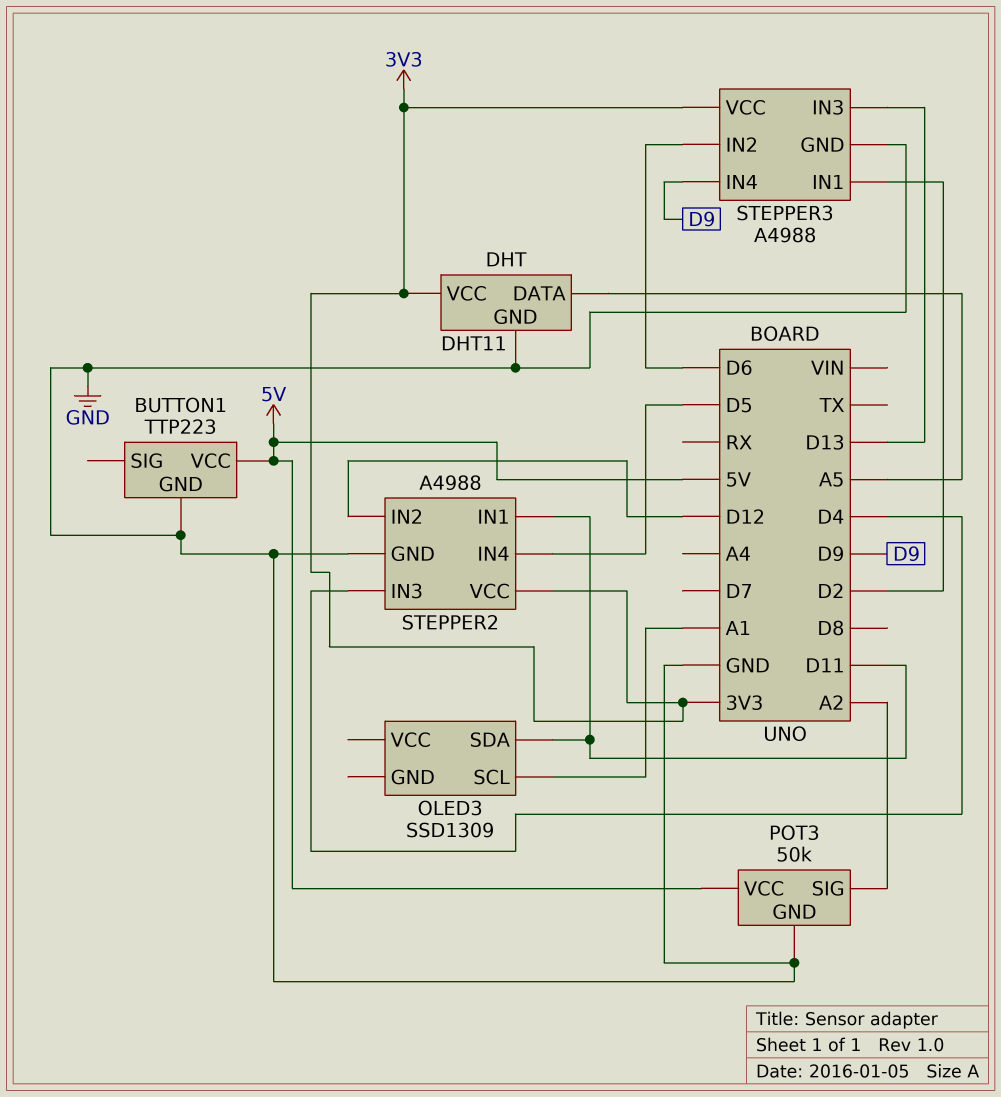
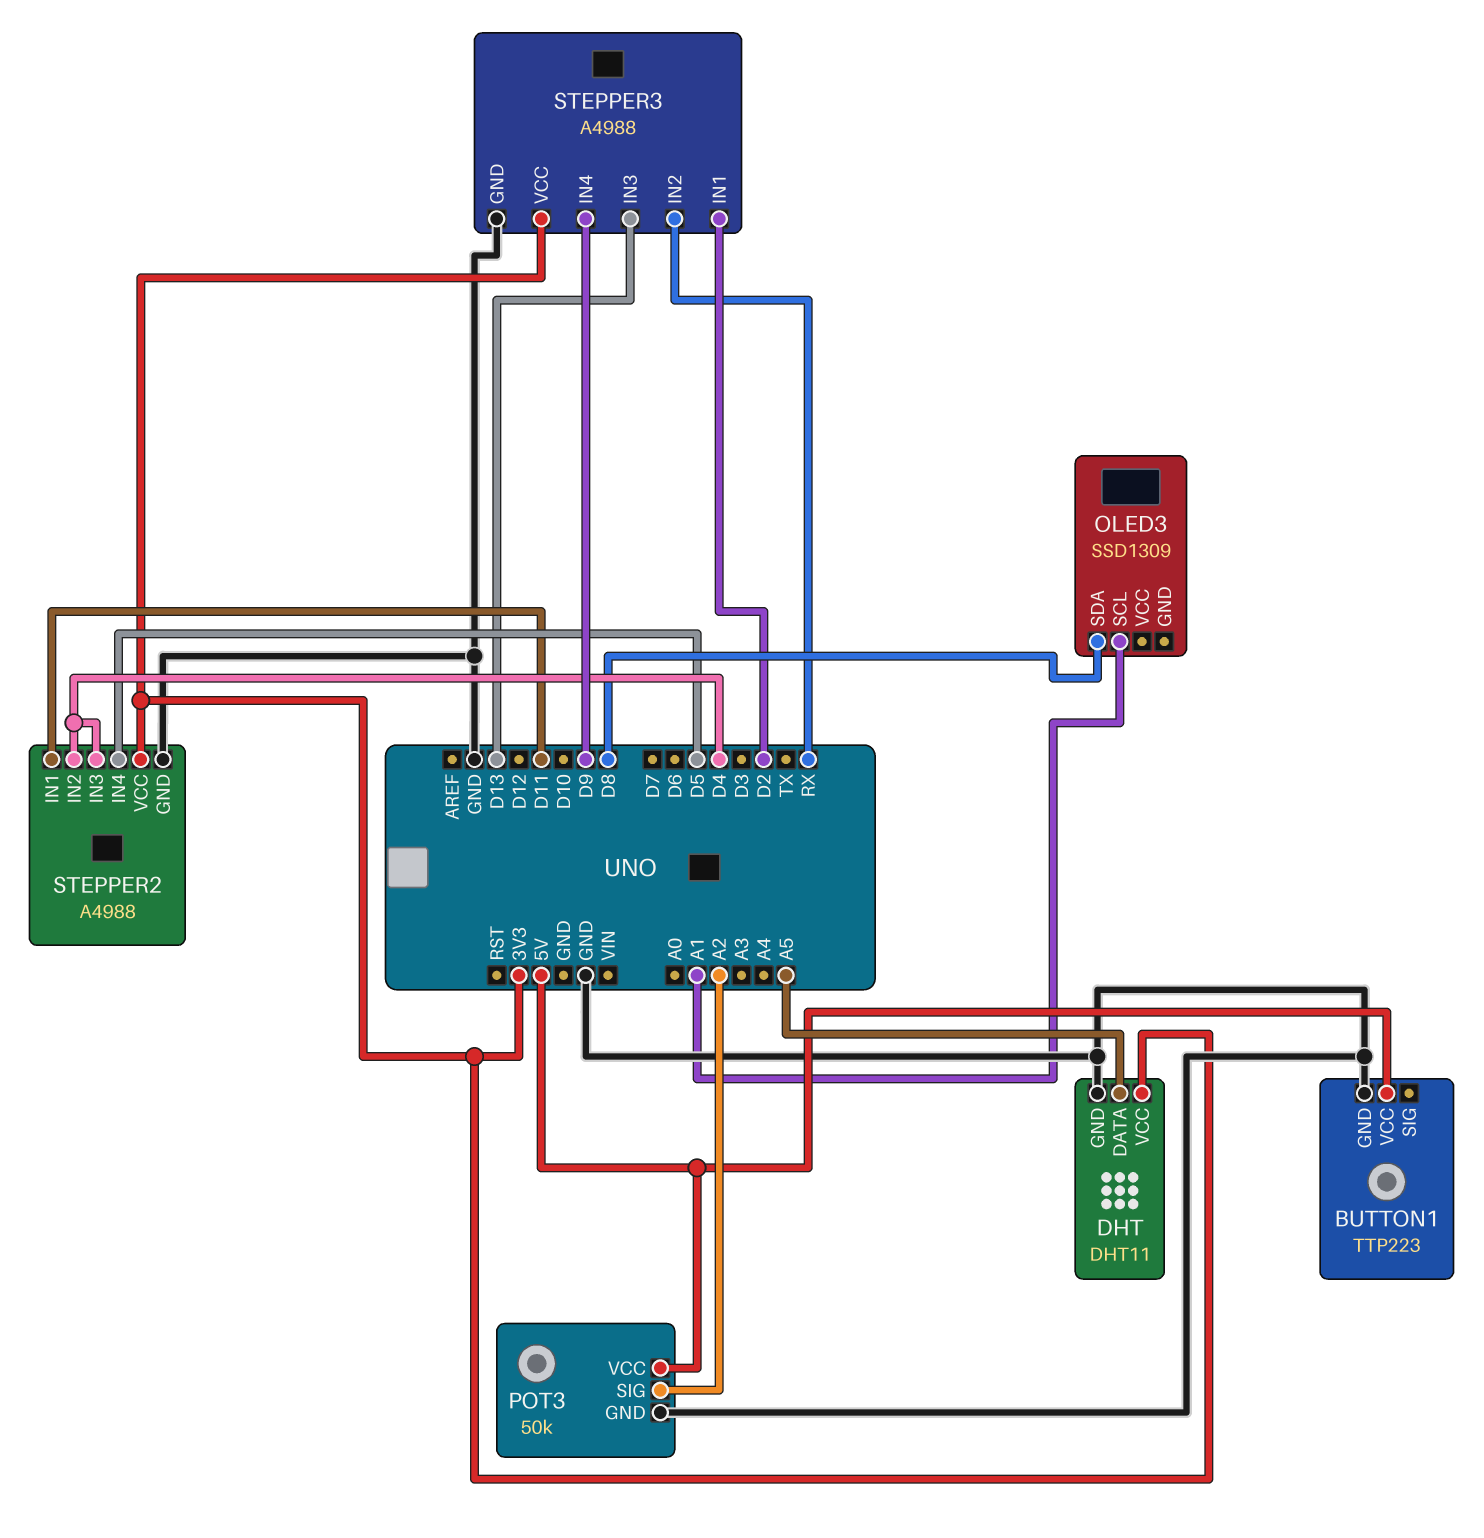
OLED3 pin SDA: D11 -> D8
STEPPER2 pin IN2: D12 -> D4
STEPPER3 pin IN2: D6 -> RX

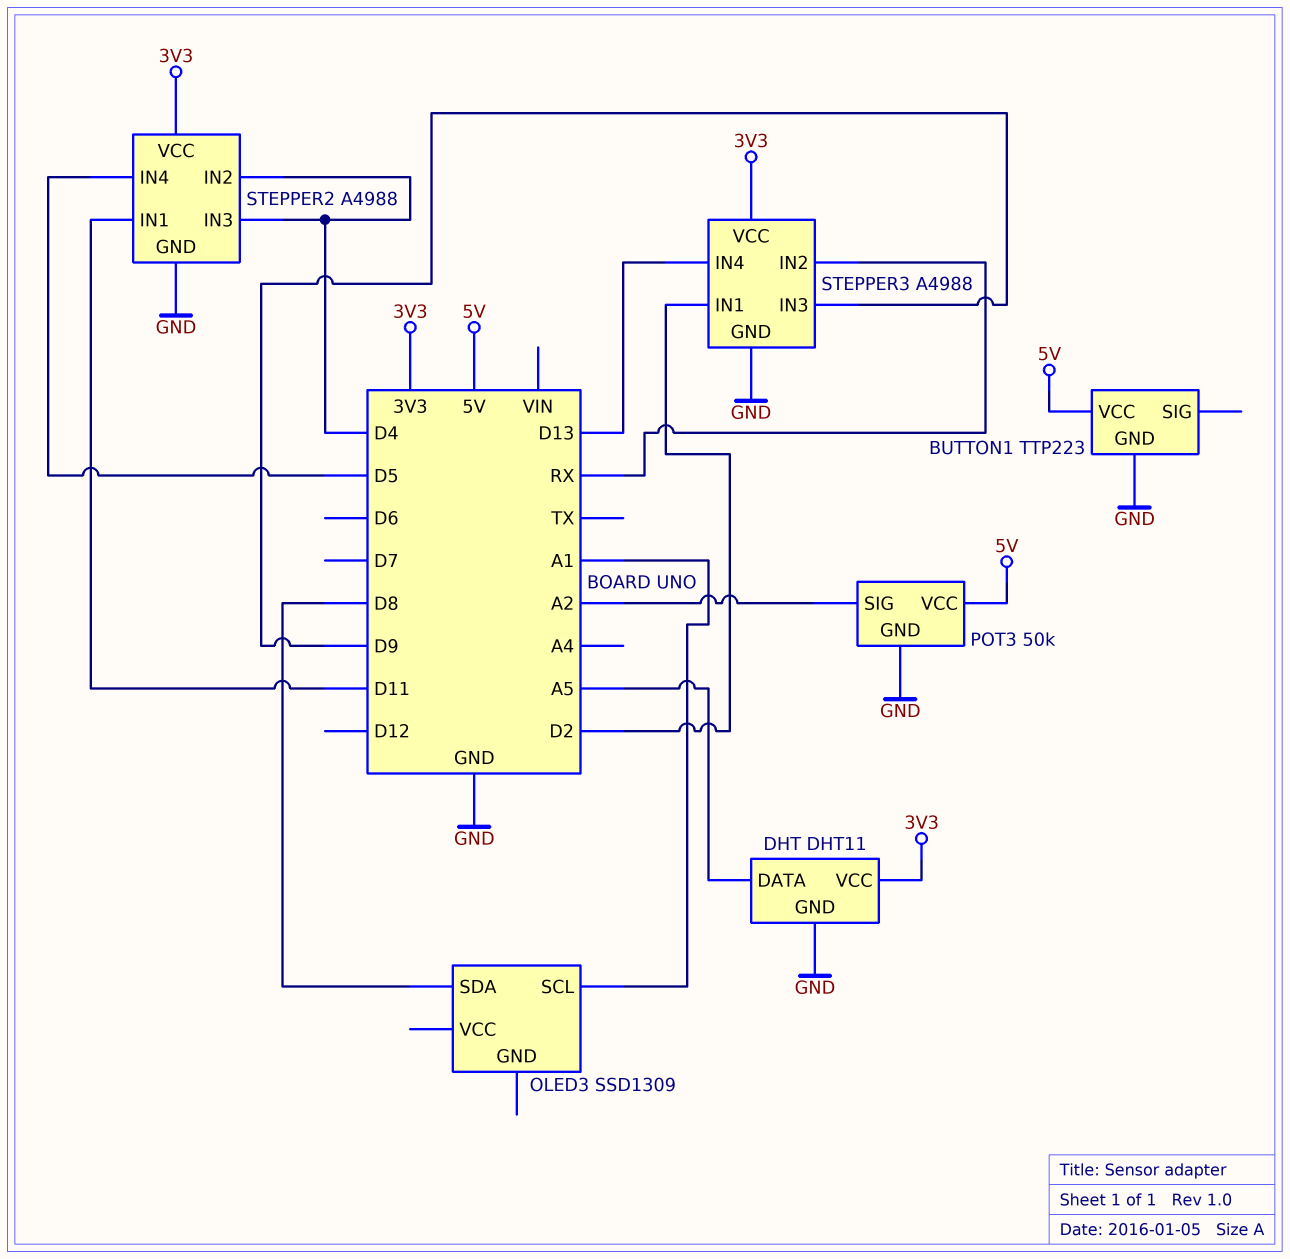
STEPPER3 pin IN3: D13 -> D9
STEPPER3 pin IN4: D9 -> D13

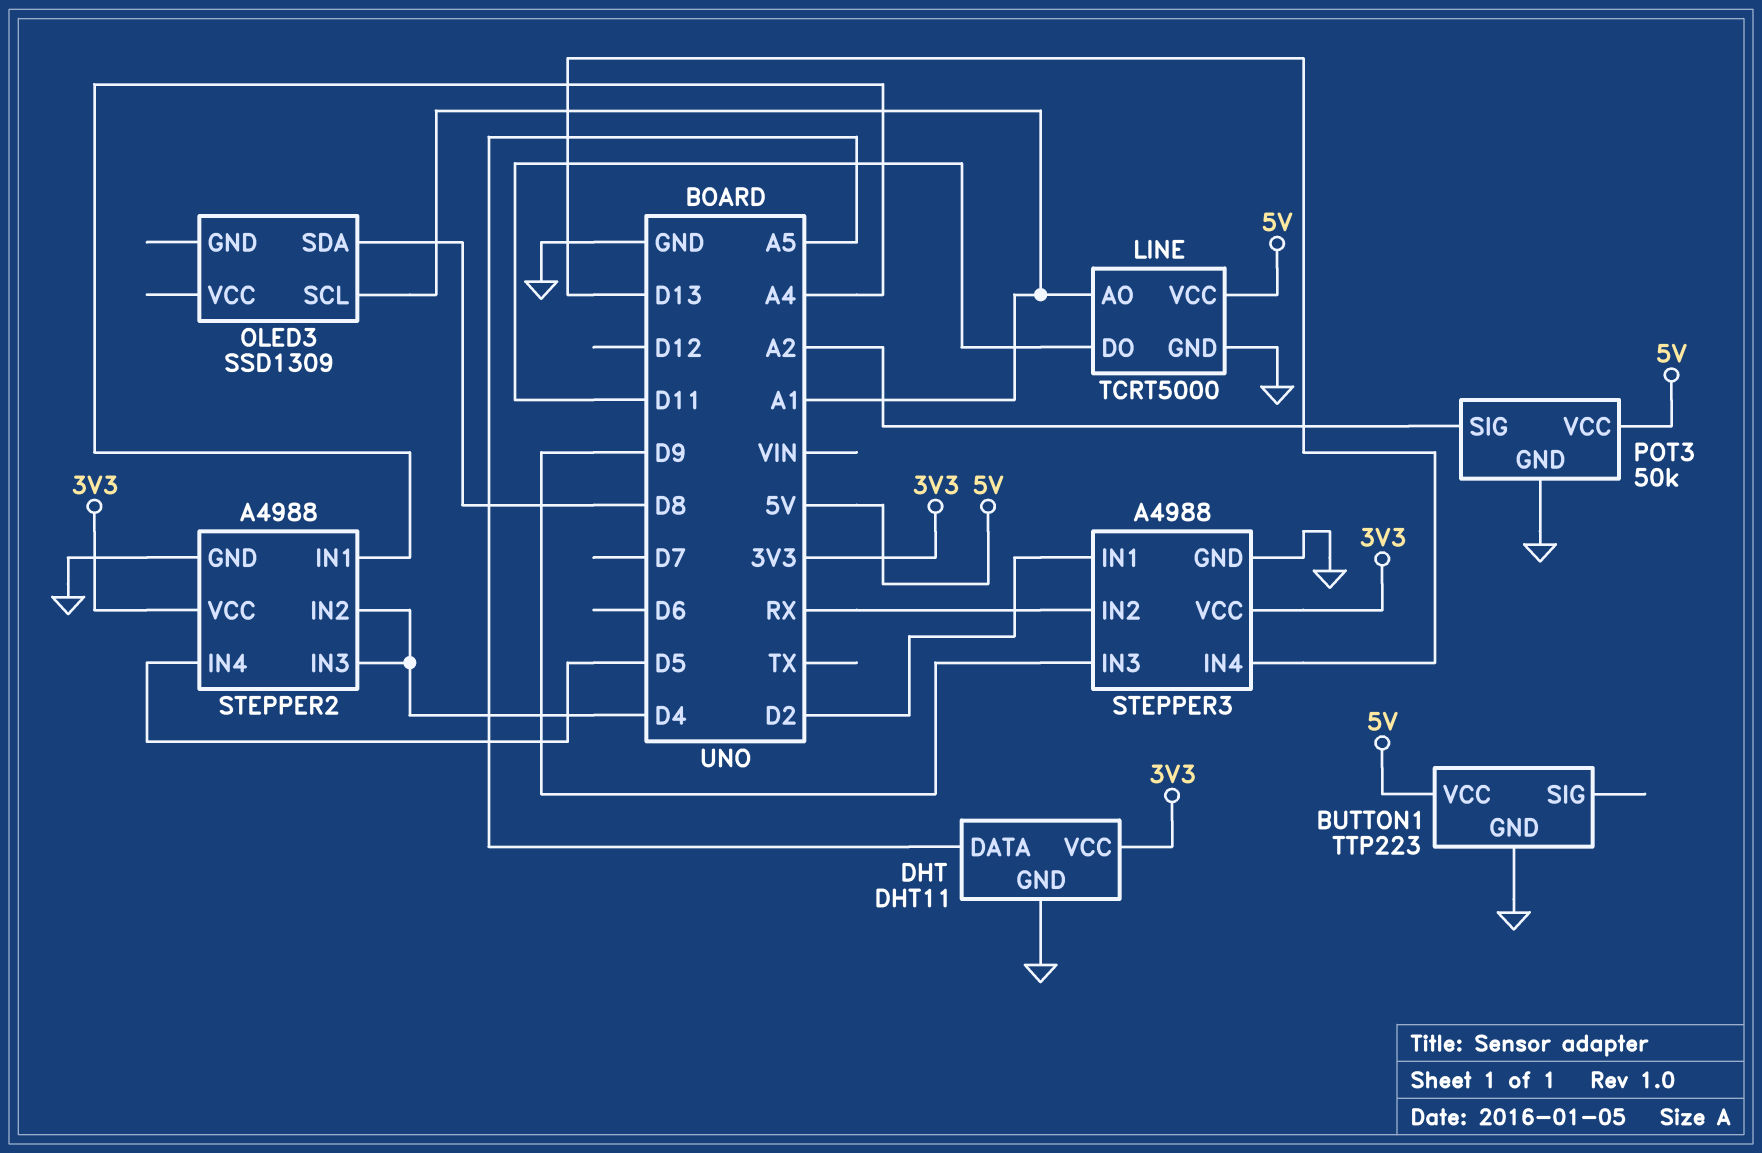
LINE: none -> TCRT5000
LINE pin AO: none -> A1
LINE pin DO: none -> D11
LINE pin GND: none -> GND
LINE pin VCC: none -> 5V
STEPPER2 pin IN1: D11 -> A4

